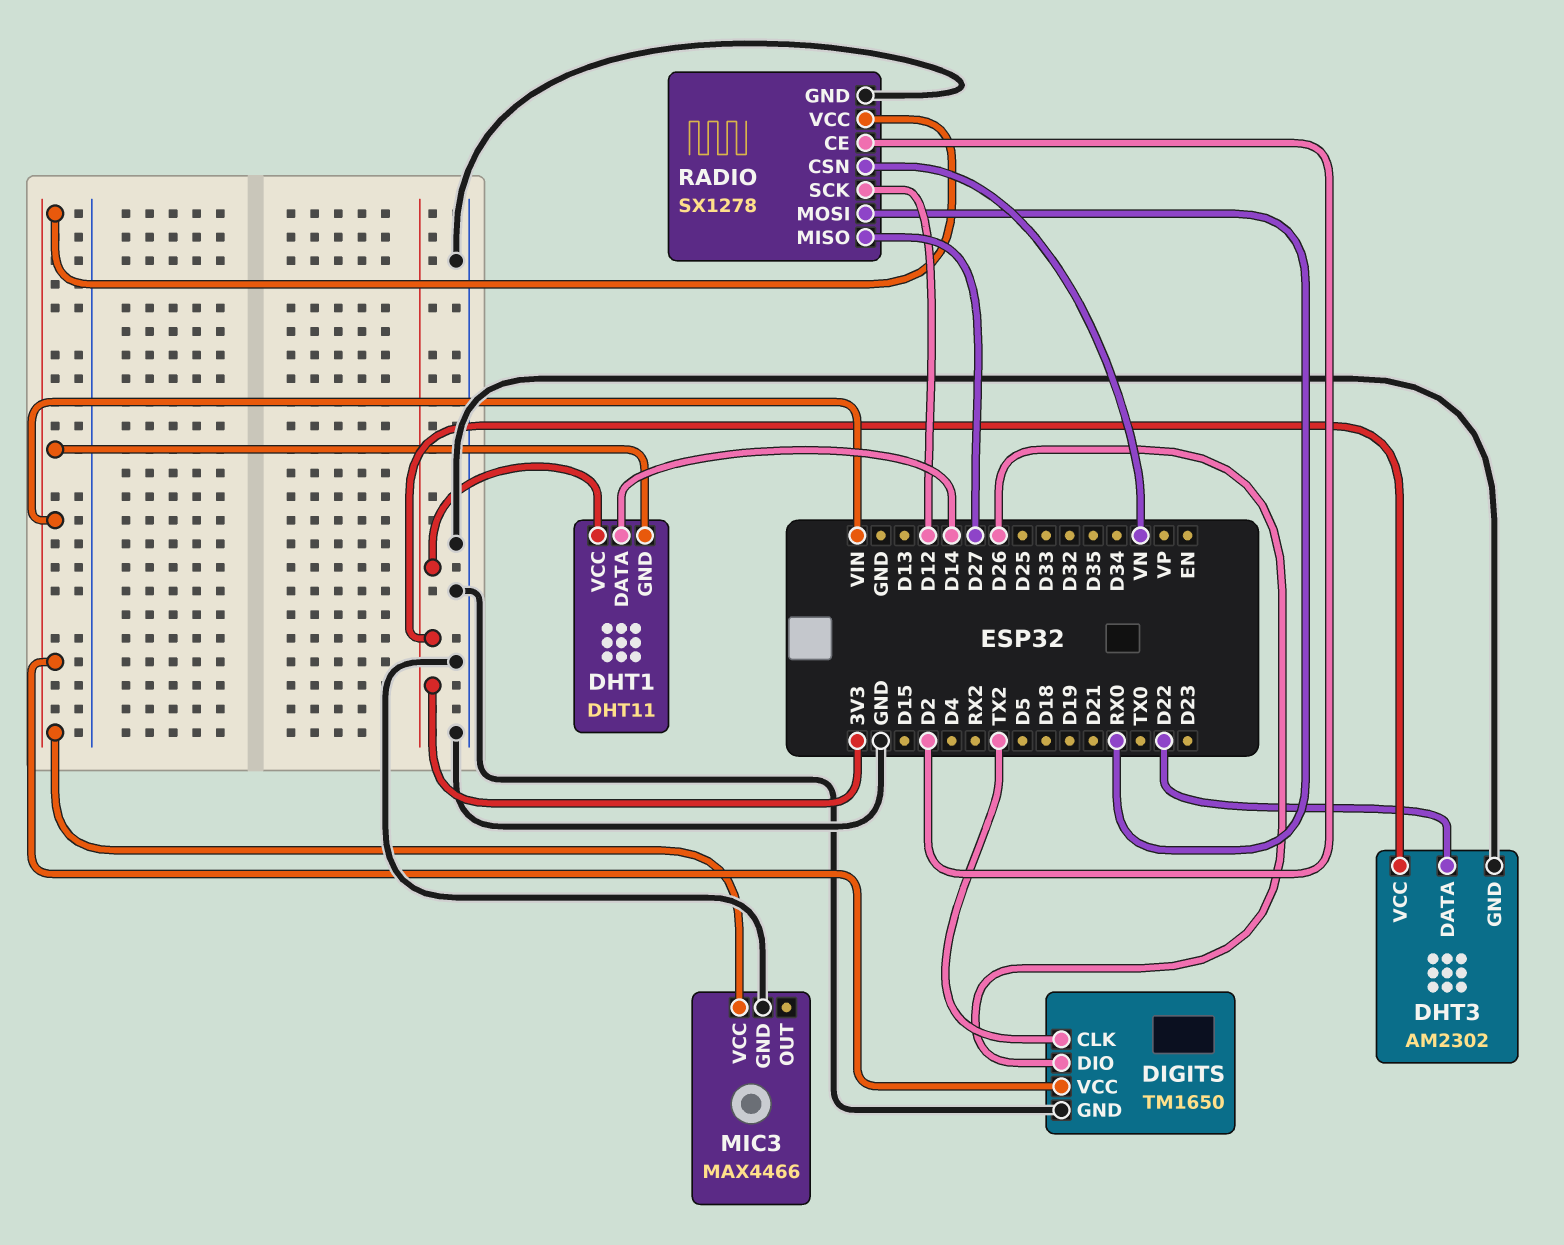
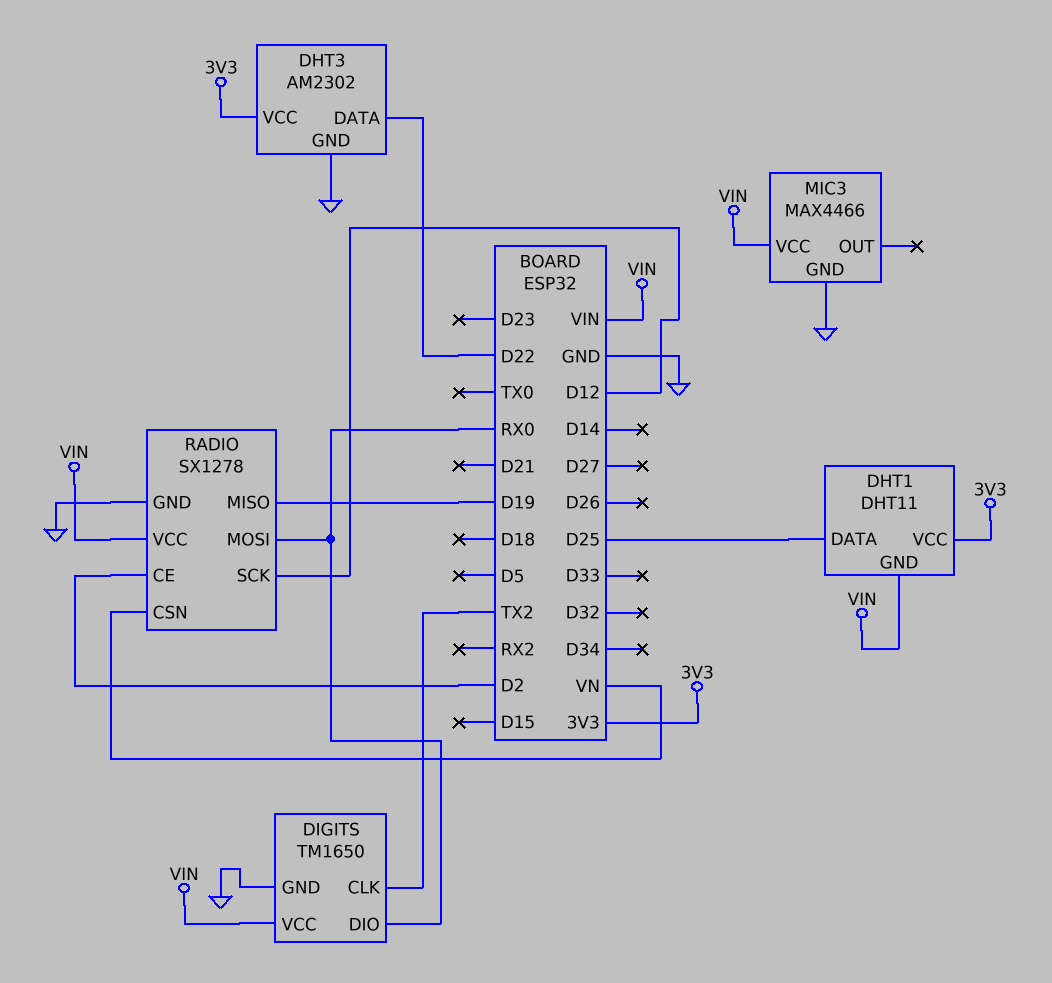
DHT1 pin DATA: D14 -> D25
DIGITS pin DIO: D26 -> RX0
RADIO pin MISO: D27 -> D19

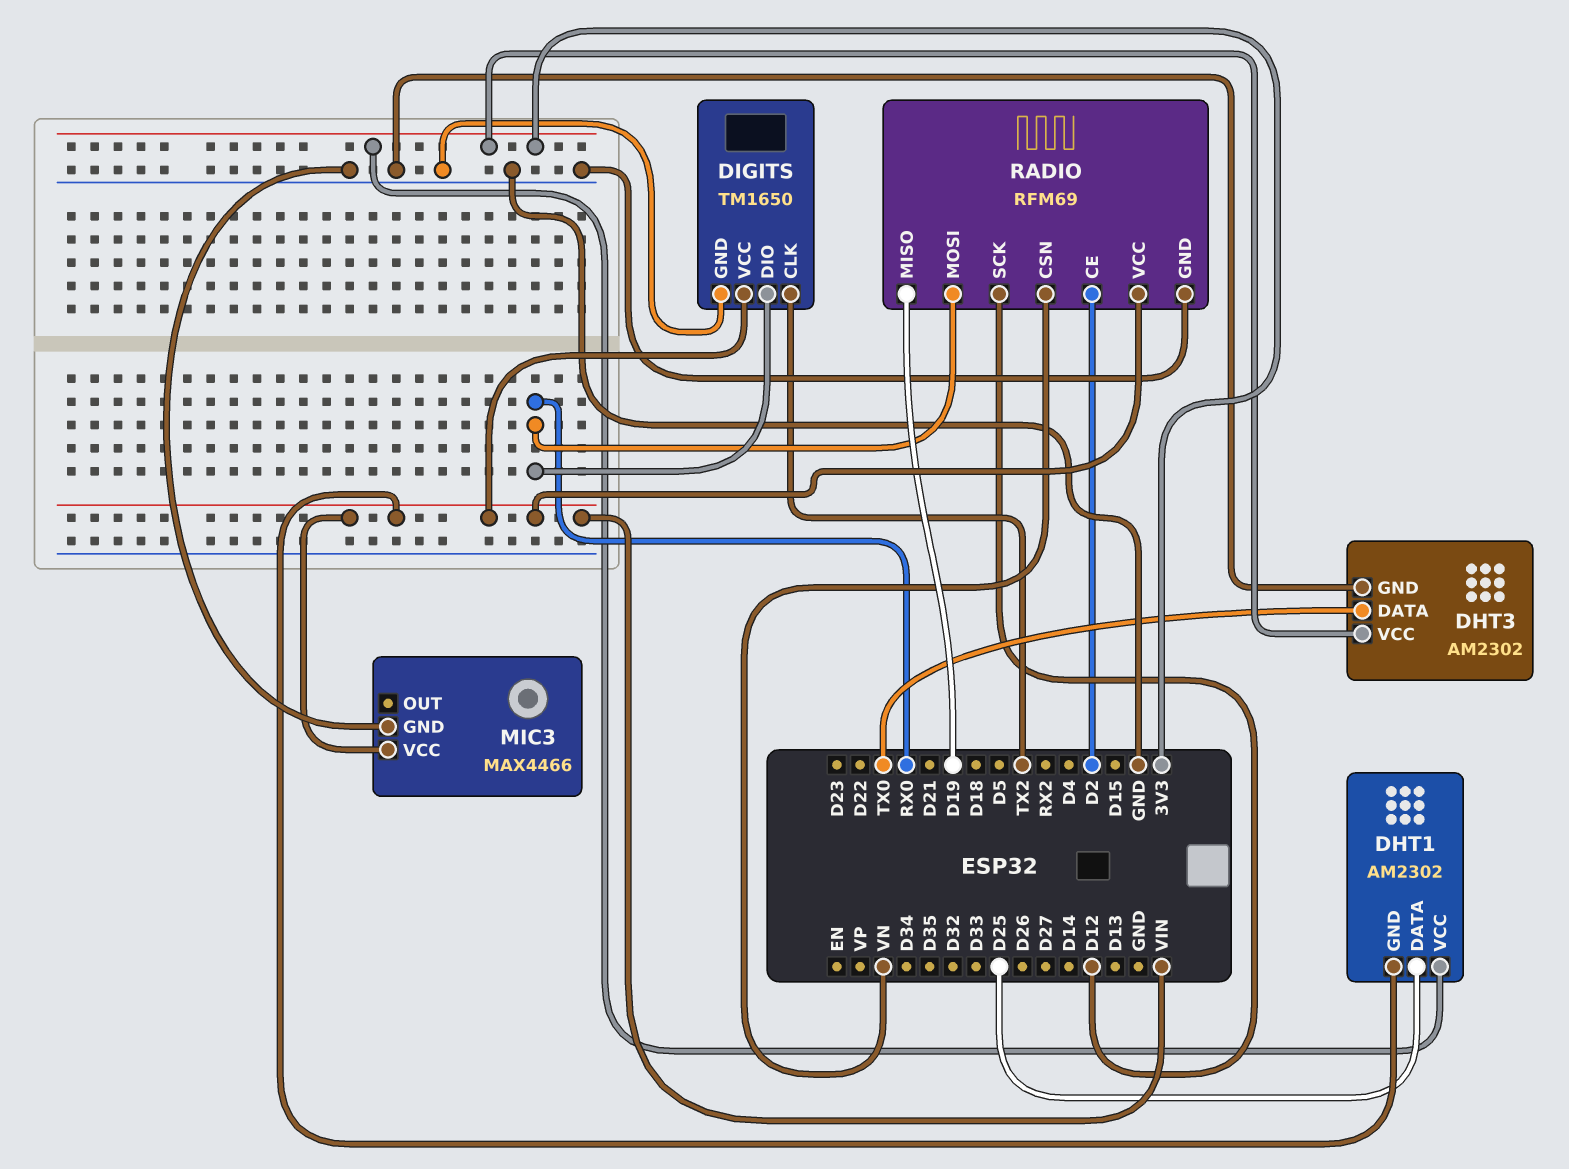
DHT1: DHT11 -> AM2302
DHT3 pin DATA: D22 -> TX0
RADIO: SX1278 -> RFM69

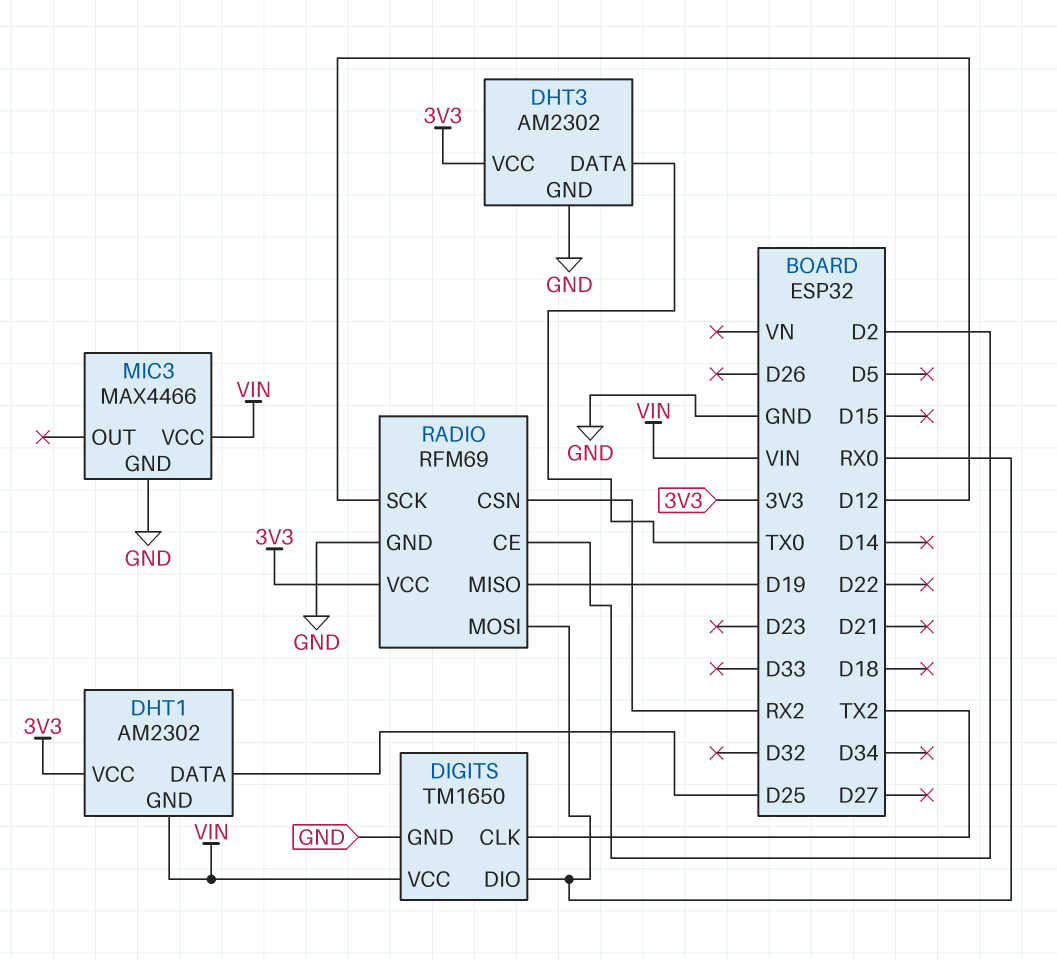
RADIO pin CSN: VN -> RX2
RADIO pin VCC: VIN -> 3V3

